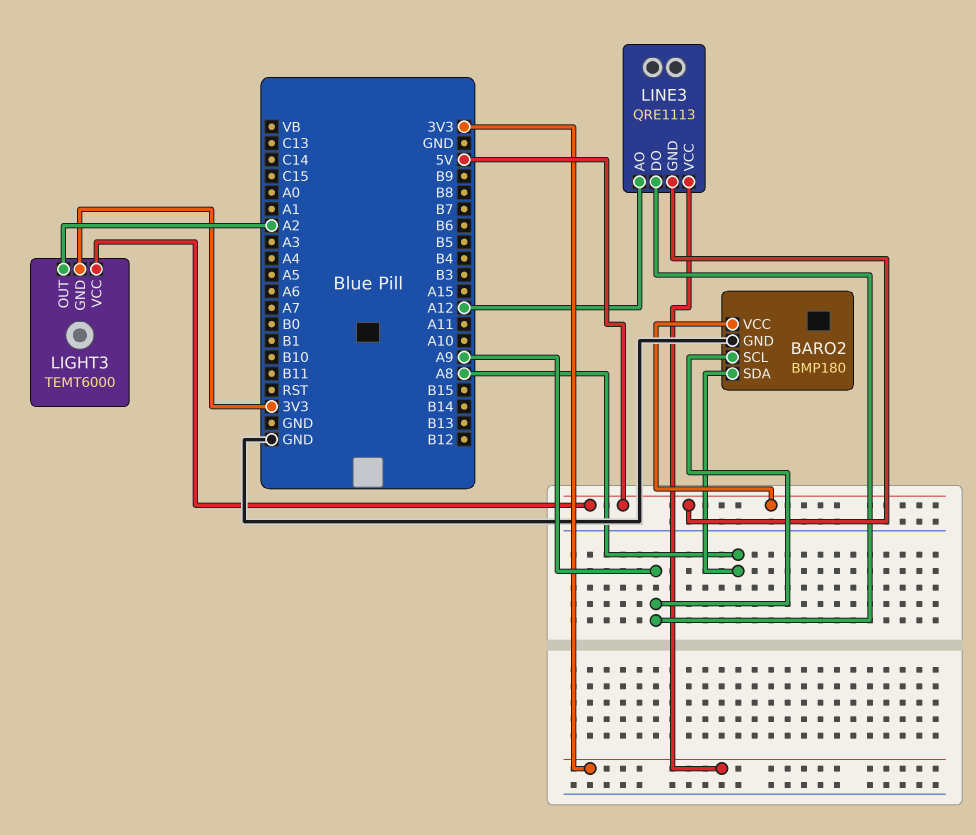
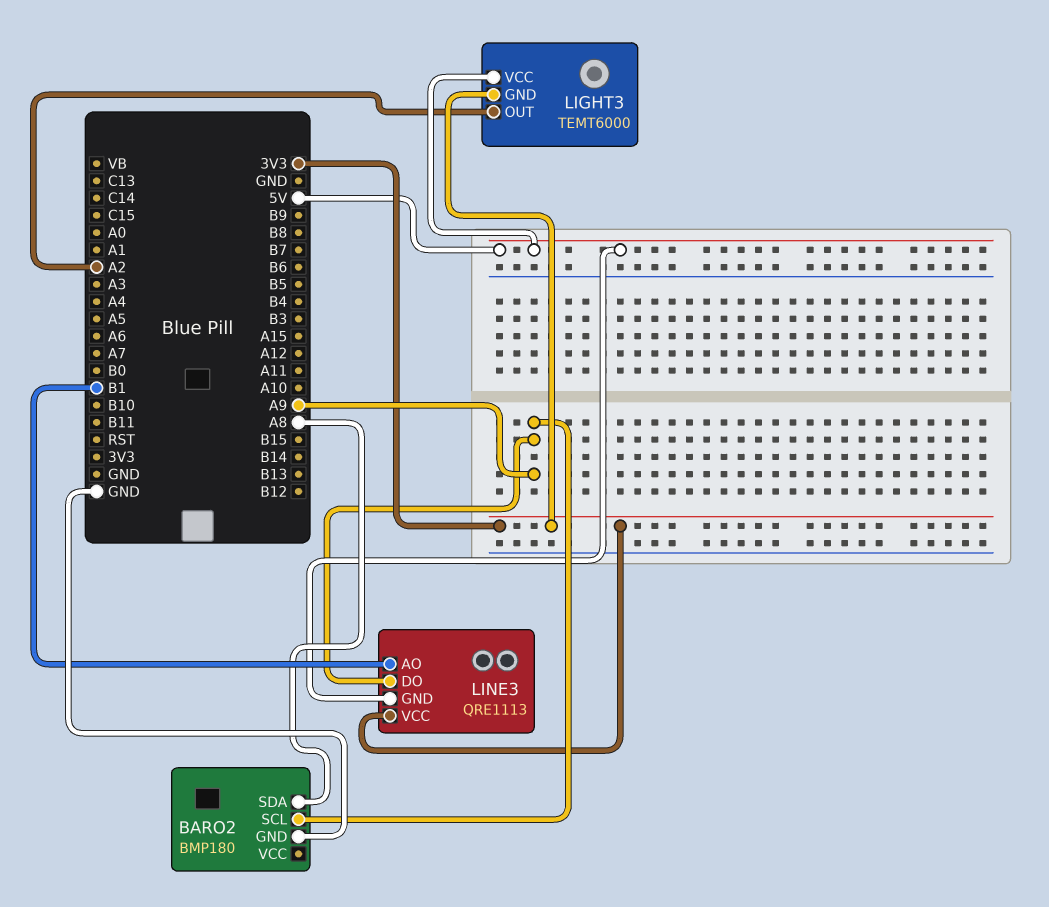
BARO2 pin VCC: 5V -> none
LINE3 pin AO: A12 -> B1

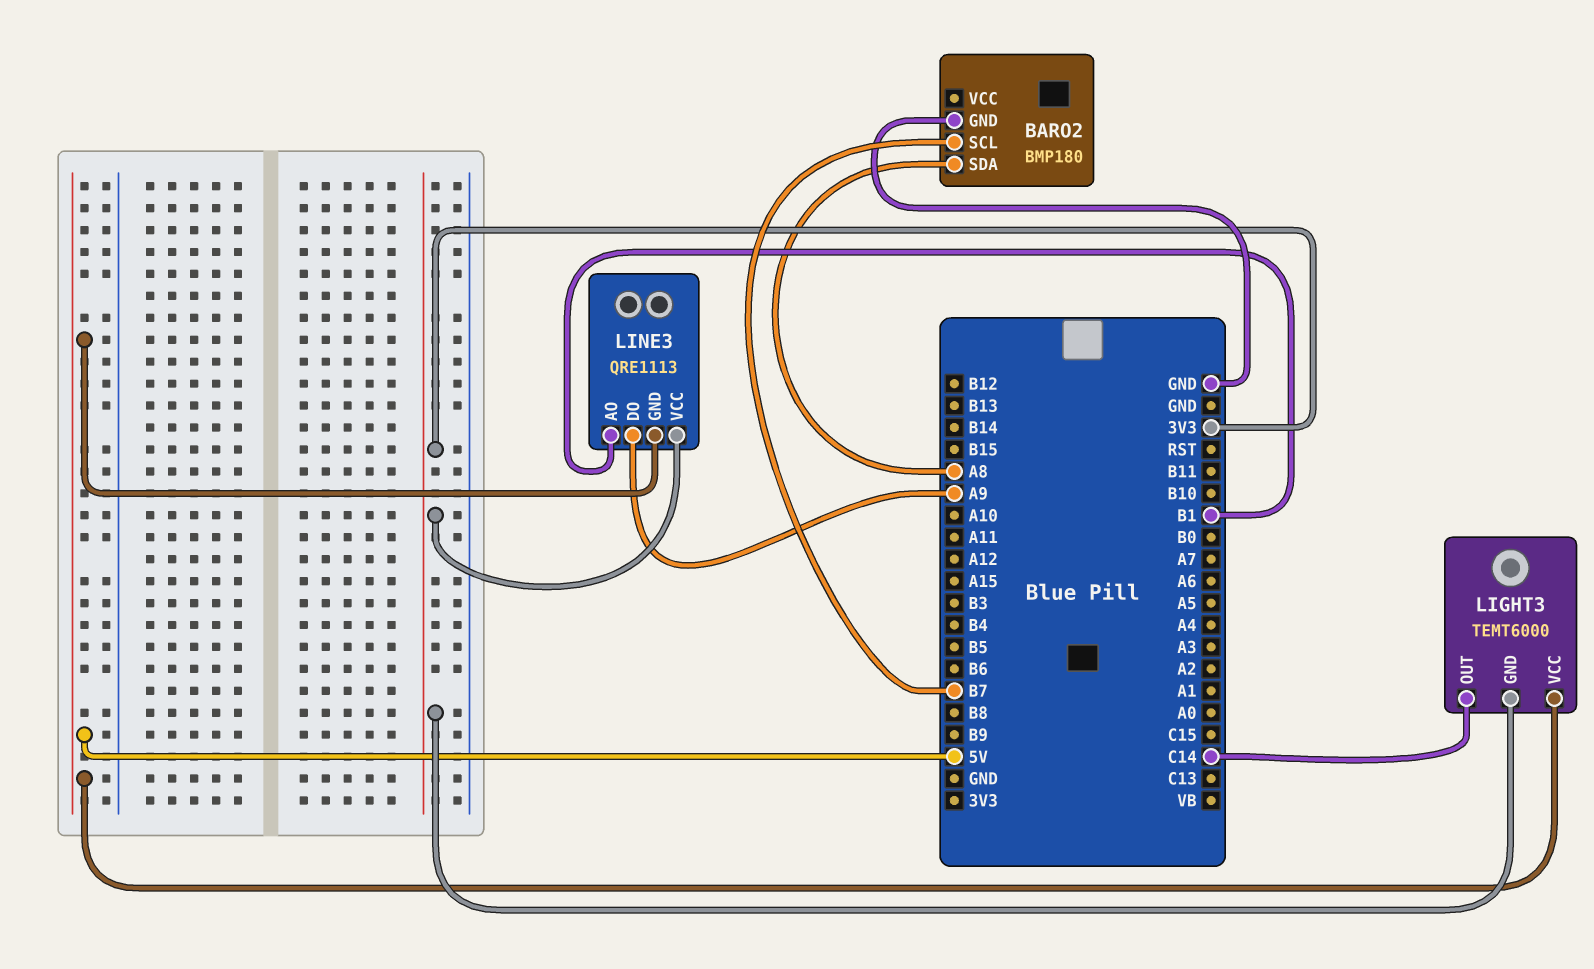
BARO2 pin SCL: A9 -> B7
LIGHT3 pin OUT: A2 -> C14

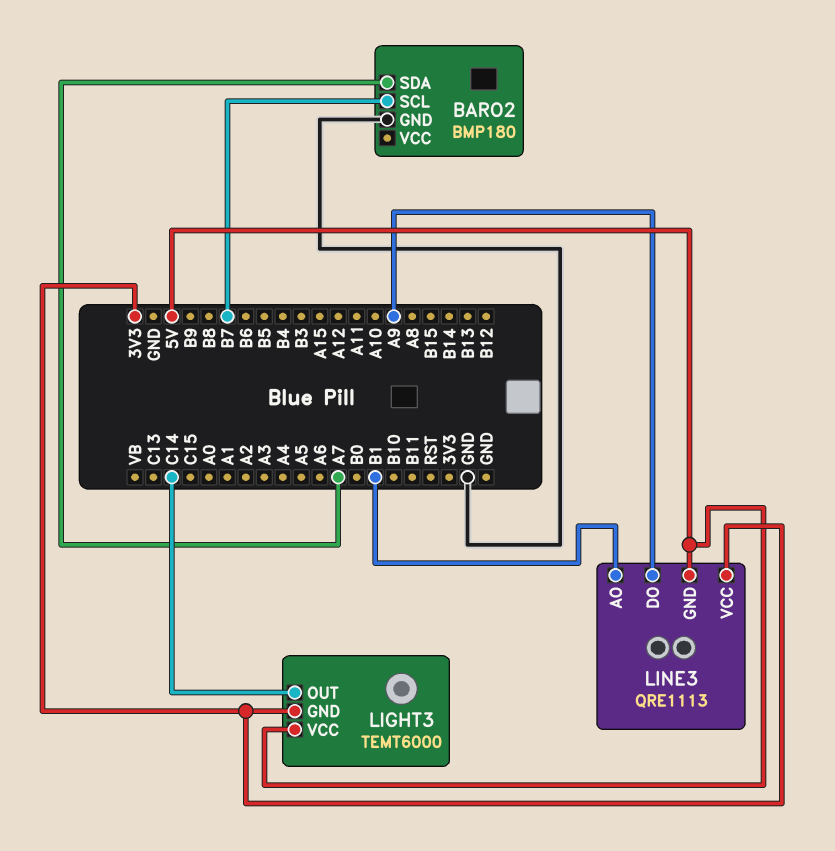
BARO2 pin SDA: A8 -> A7

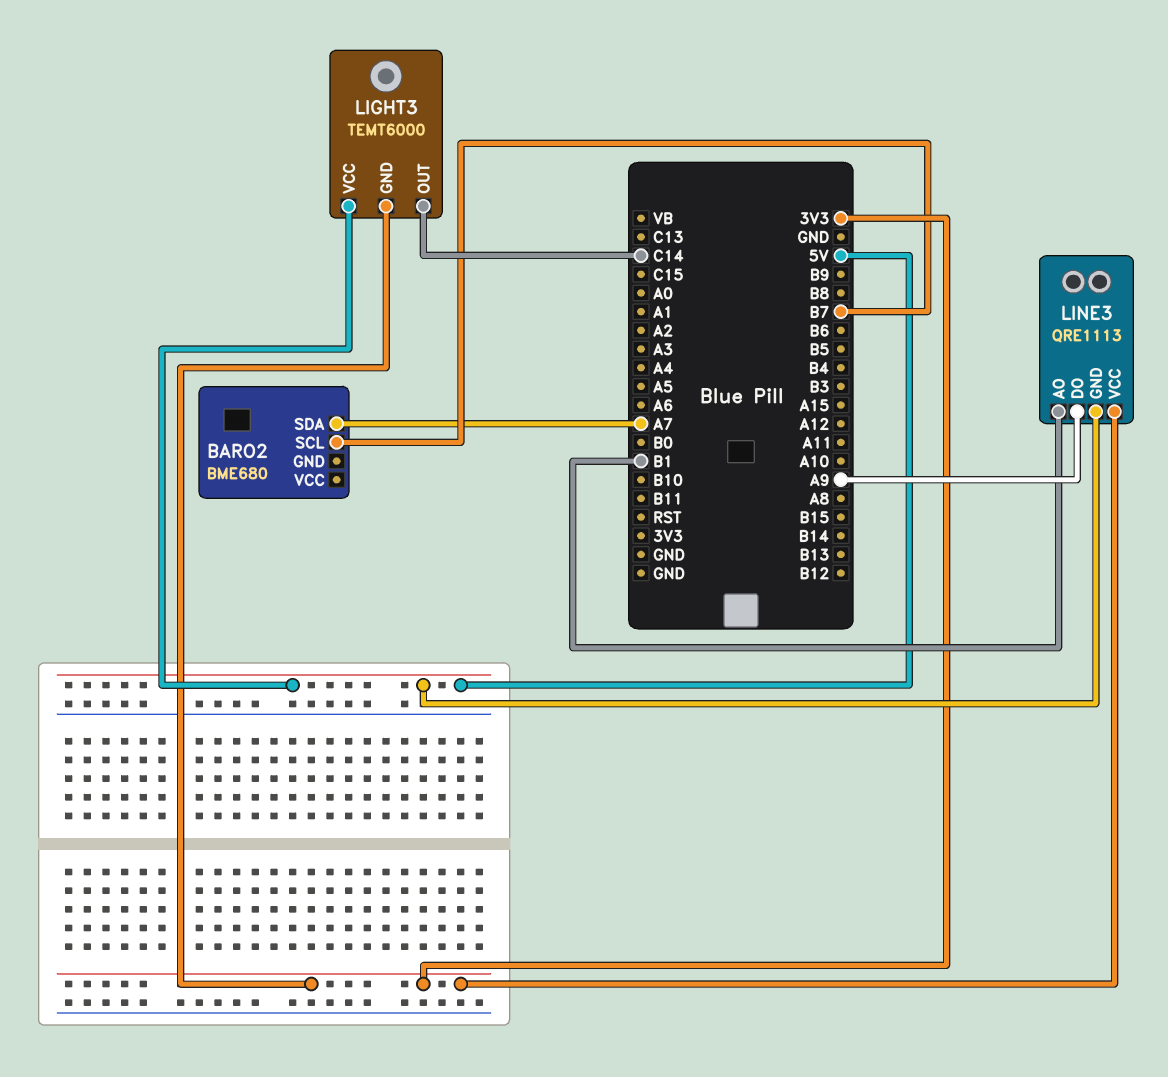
BARO2: BMP180 -> BME680
BARO2 pin GND: GND -> none

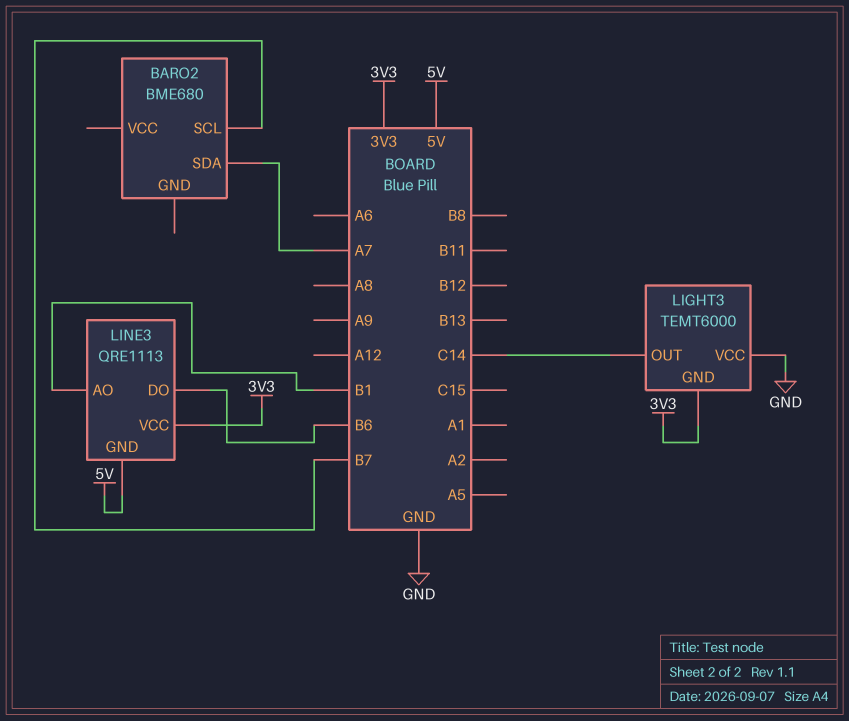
LIGHT3 pin VCC: 5V -> GND
LINE3 pin DO: A9 -> B6

